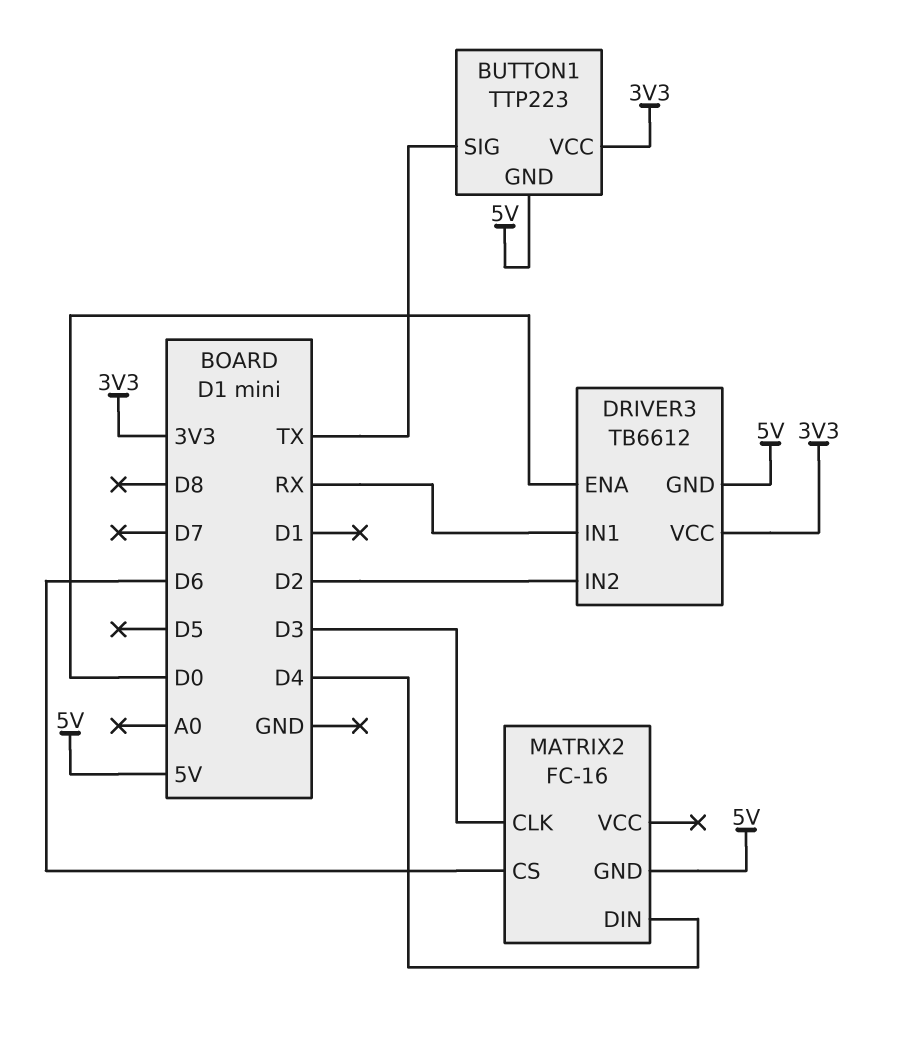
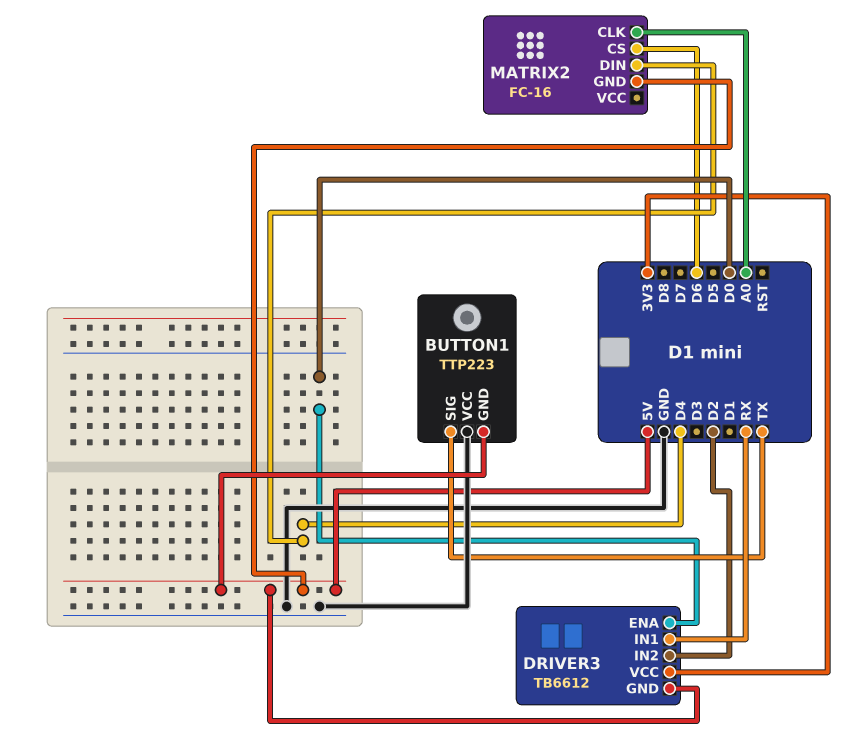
BUTTON1 pin VCC: 3V3 -> GND
MATRIX2 pin CLK: D3 -> A0

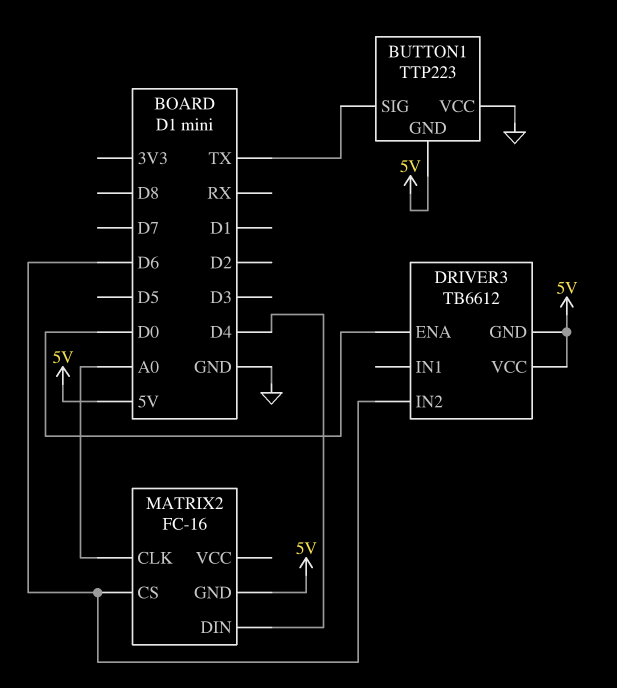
DRIVER3 pin IN1: RX -> none
DRIVER3 pin IN2: D2 -> D6
DRIVER3 pin VCC: 3V3 -> 5V

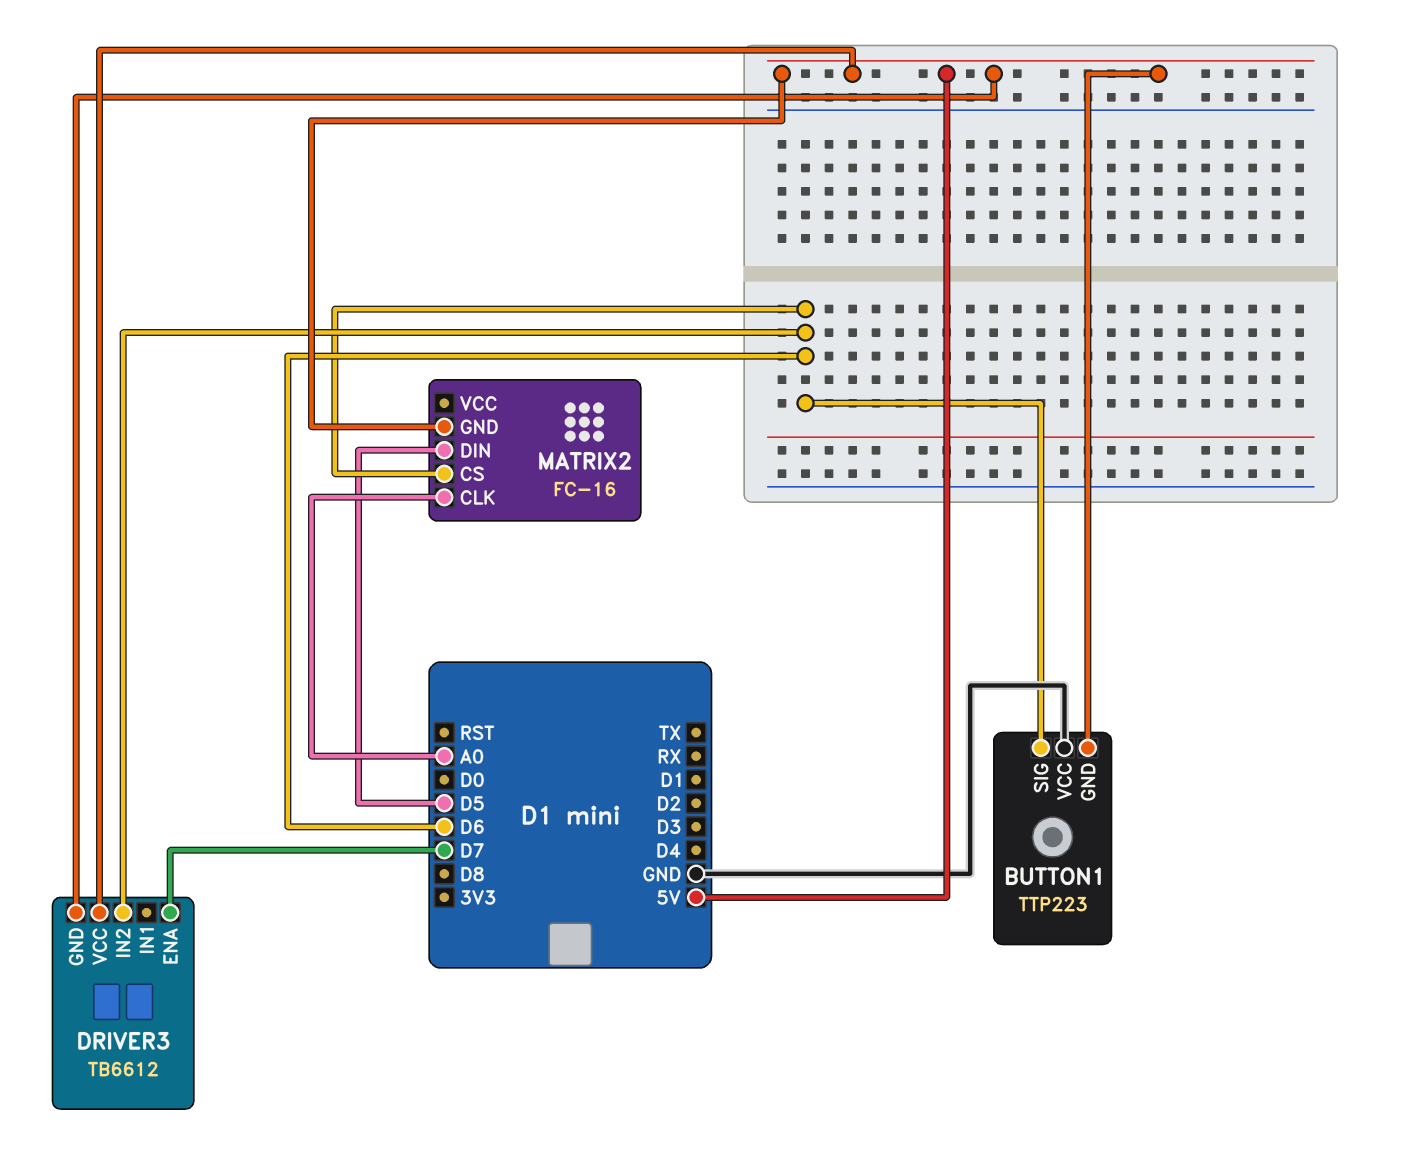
BUTTON1 pin SIG: TX -> D6
DRIVER3 pin ENA: D0 -> D7
MATRIX2 pin DIN: D4 -> D5

